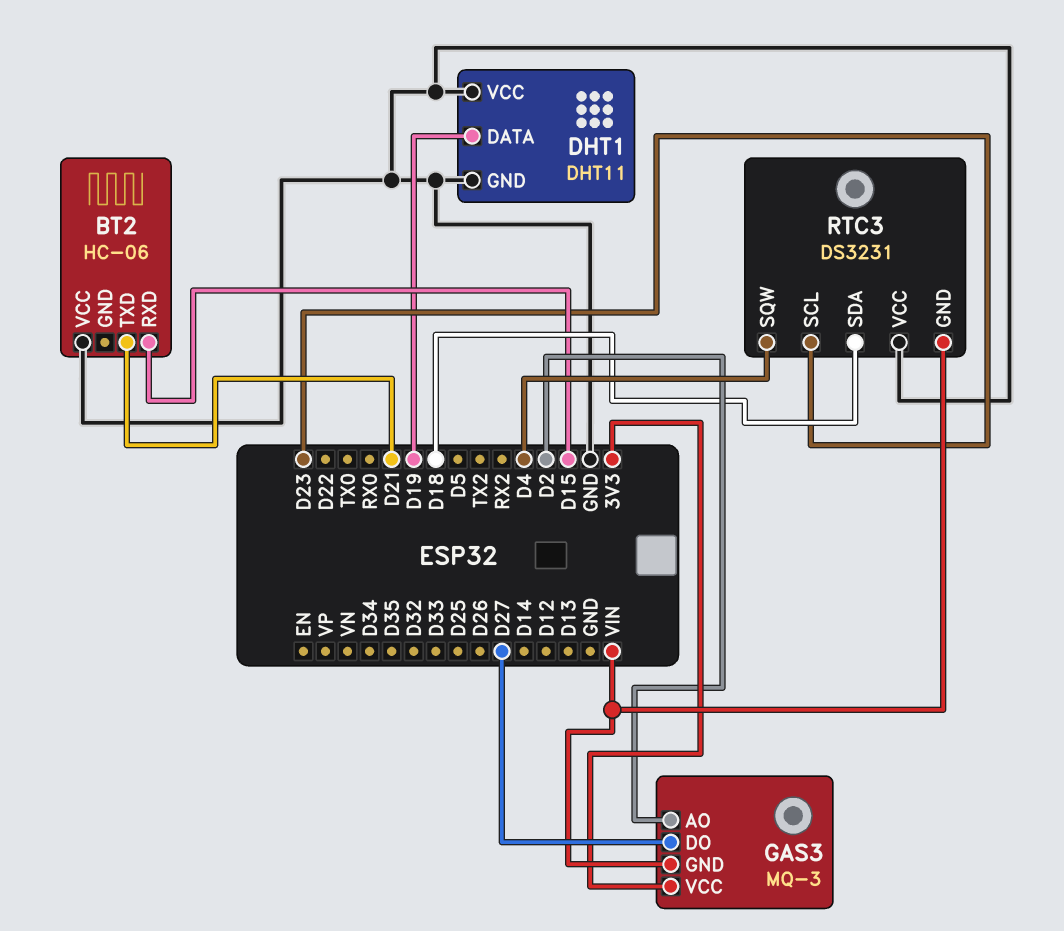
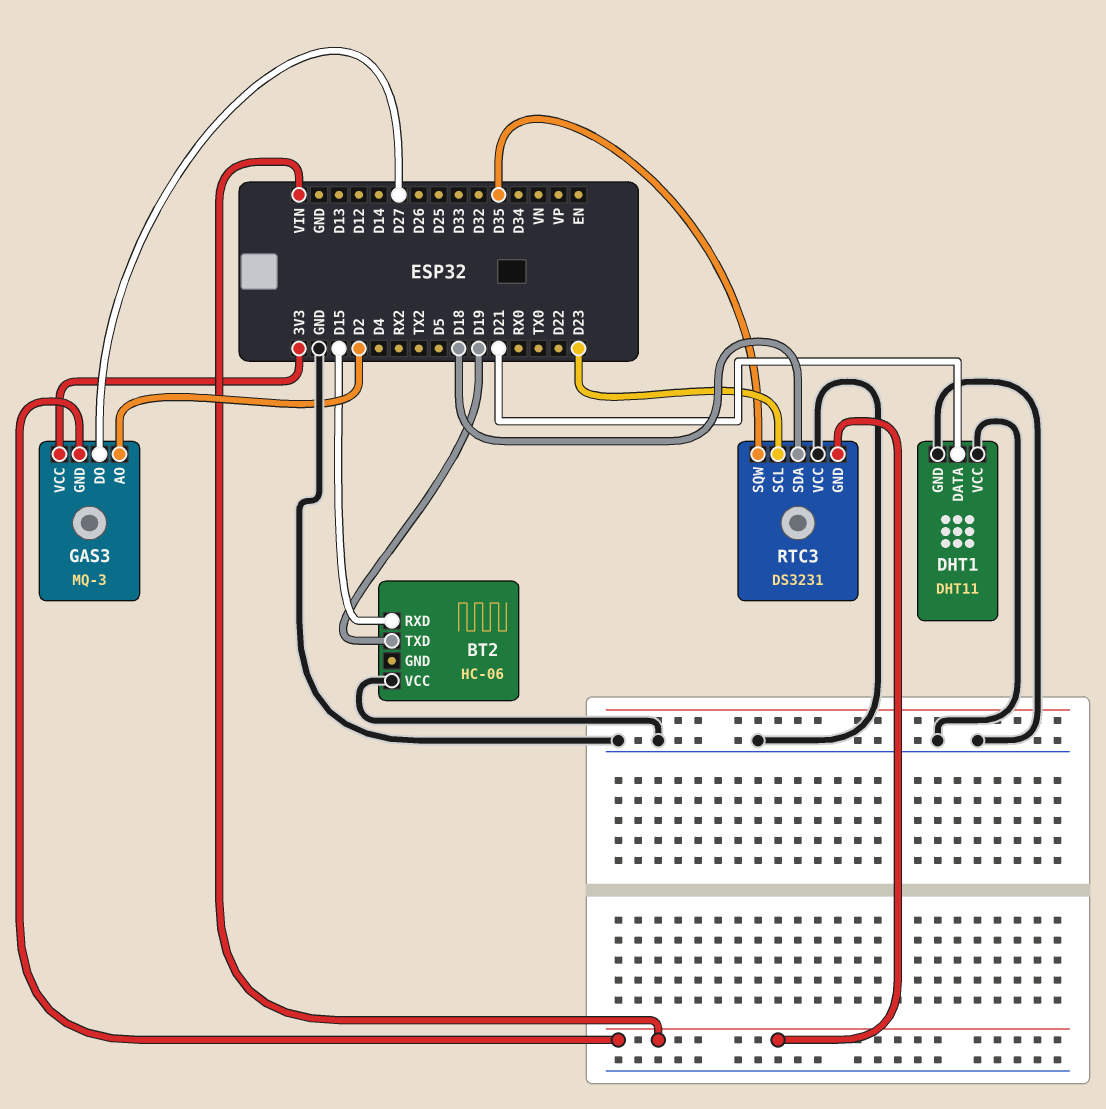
BT2 pin TXD: D21 -> D19
DHT1 pin DATA: D19 -> D21
RTC3 pin SQW: D4 -> D35

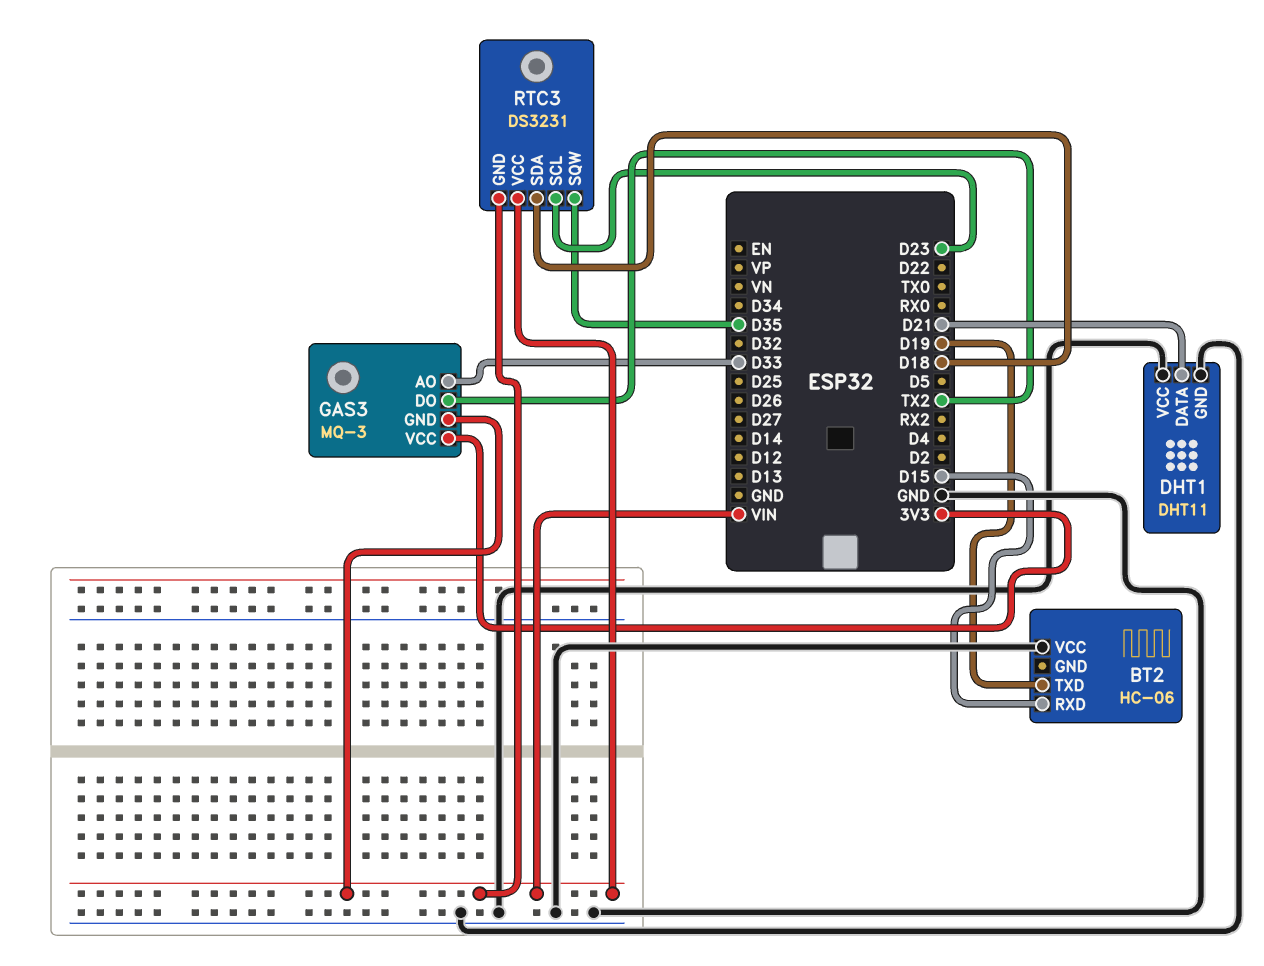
GAS3 pin AO: D2 -> D33
GAS3 pin DO: D27 -> TX2
RTC3 pin VCC: GND -> VIN

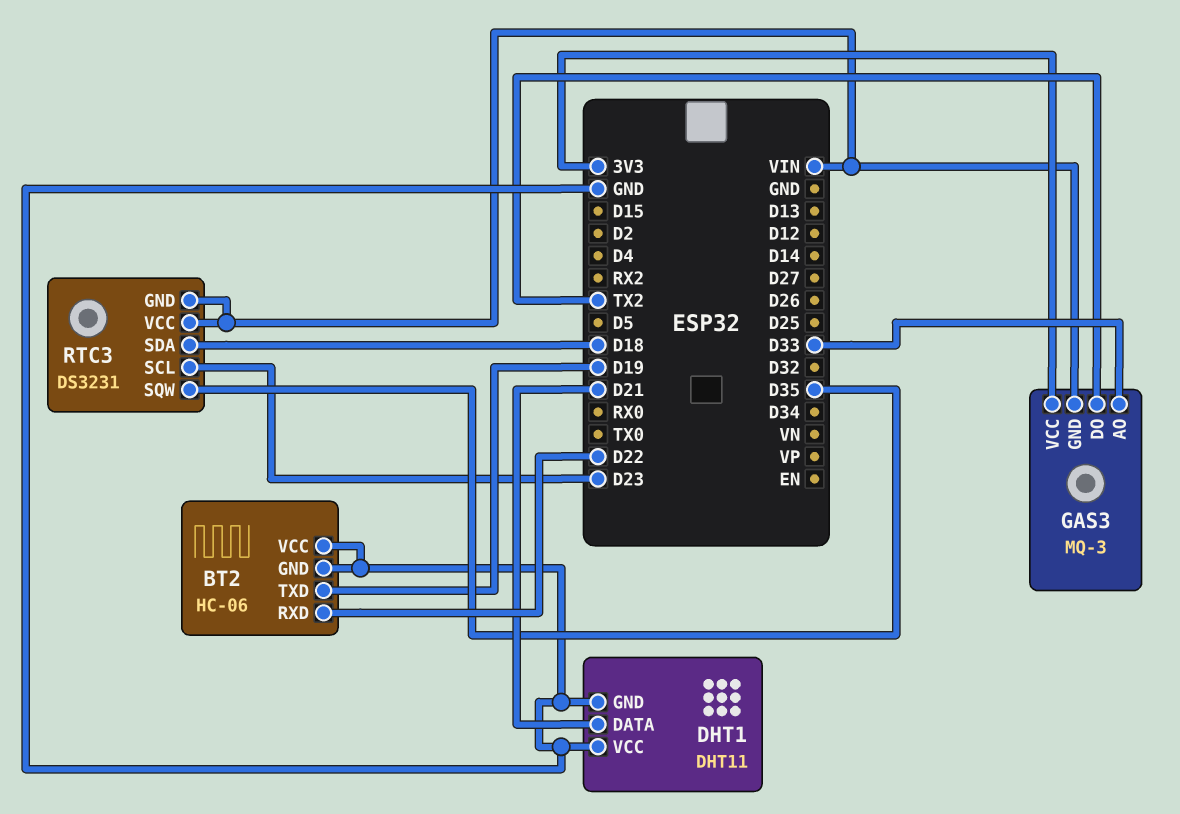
BT2 pin GND: none -> GND
BT2 pin RXD: D15 -> D22

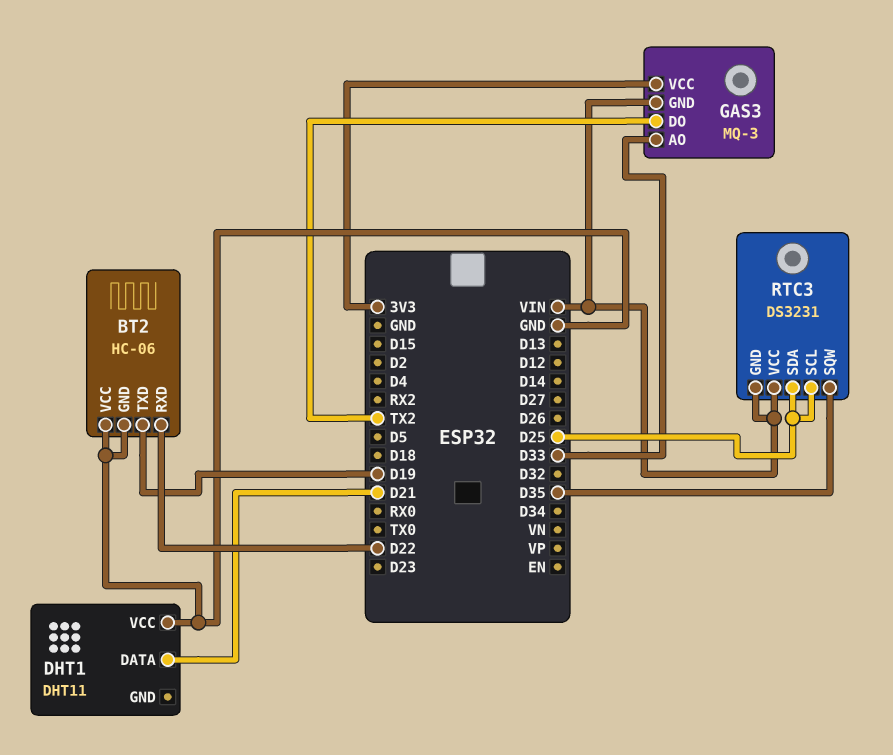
DHT1 pin GND: GND -> none
RTC3 pin SCL: D23 -> D25
RTC3 pin SDA: D18 -> D25

